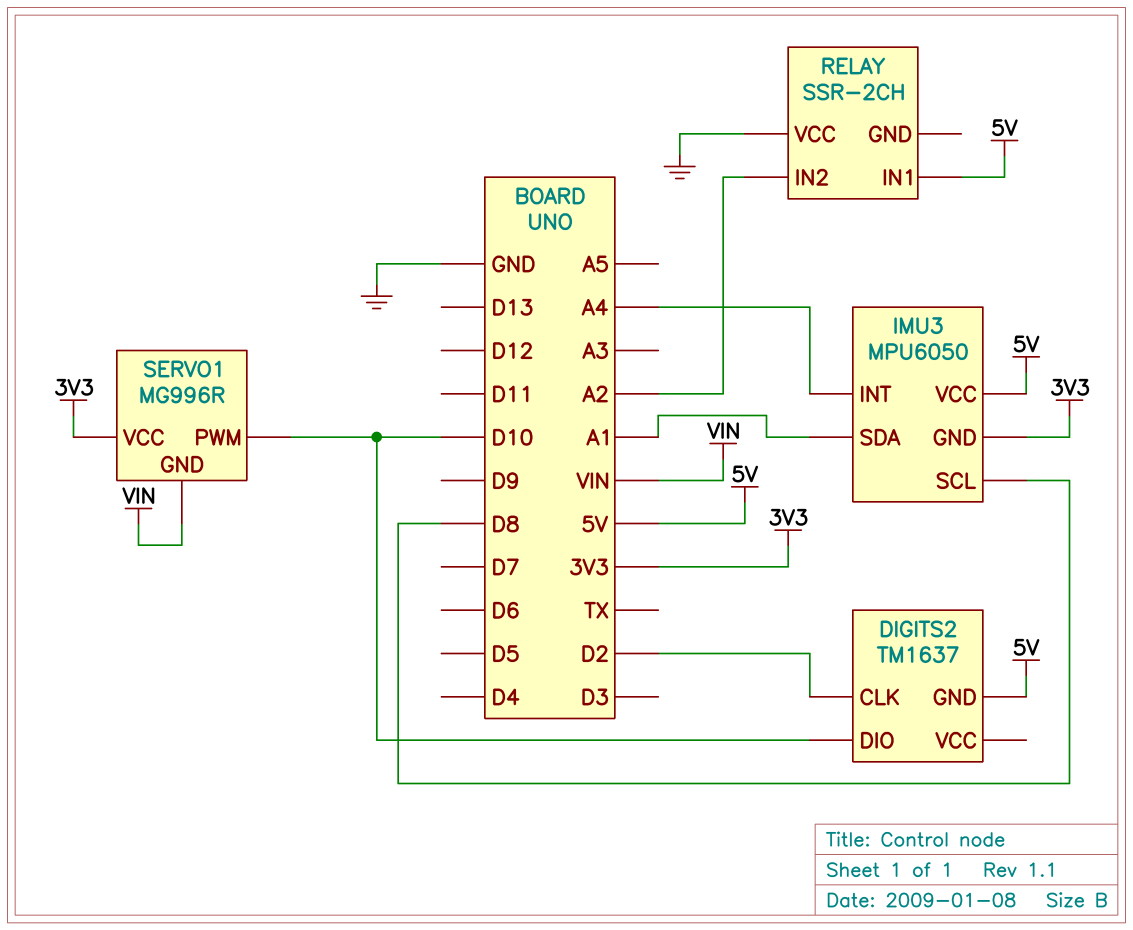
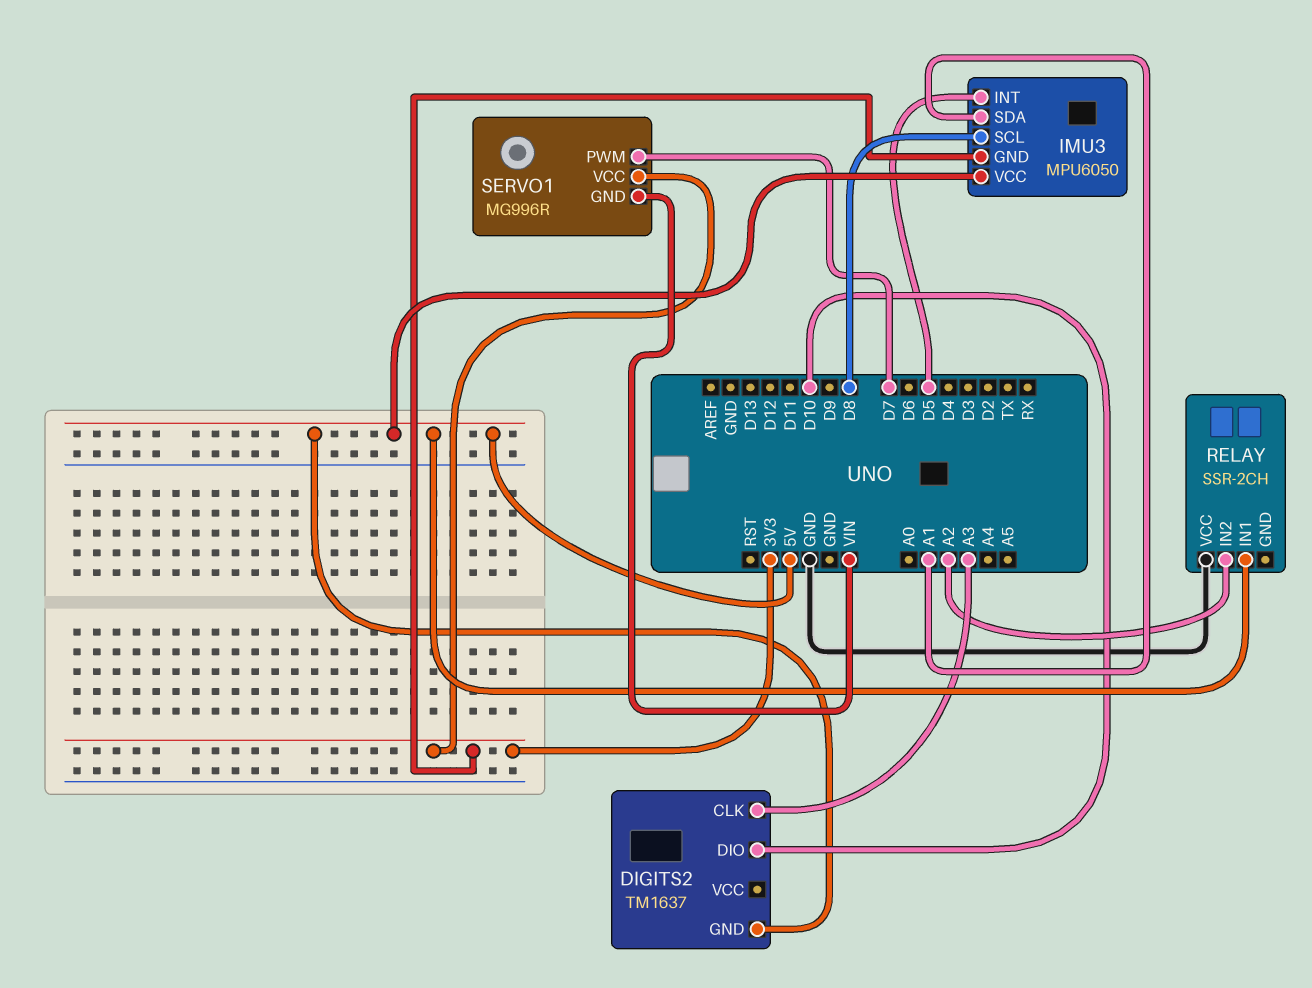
DIGITS2 pin CLK: D2 -> A3
IMU3 pin INT: A4 -> D5
SERVO1 pin PWM: D10 -> D7

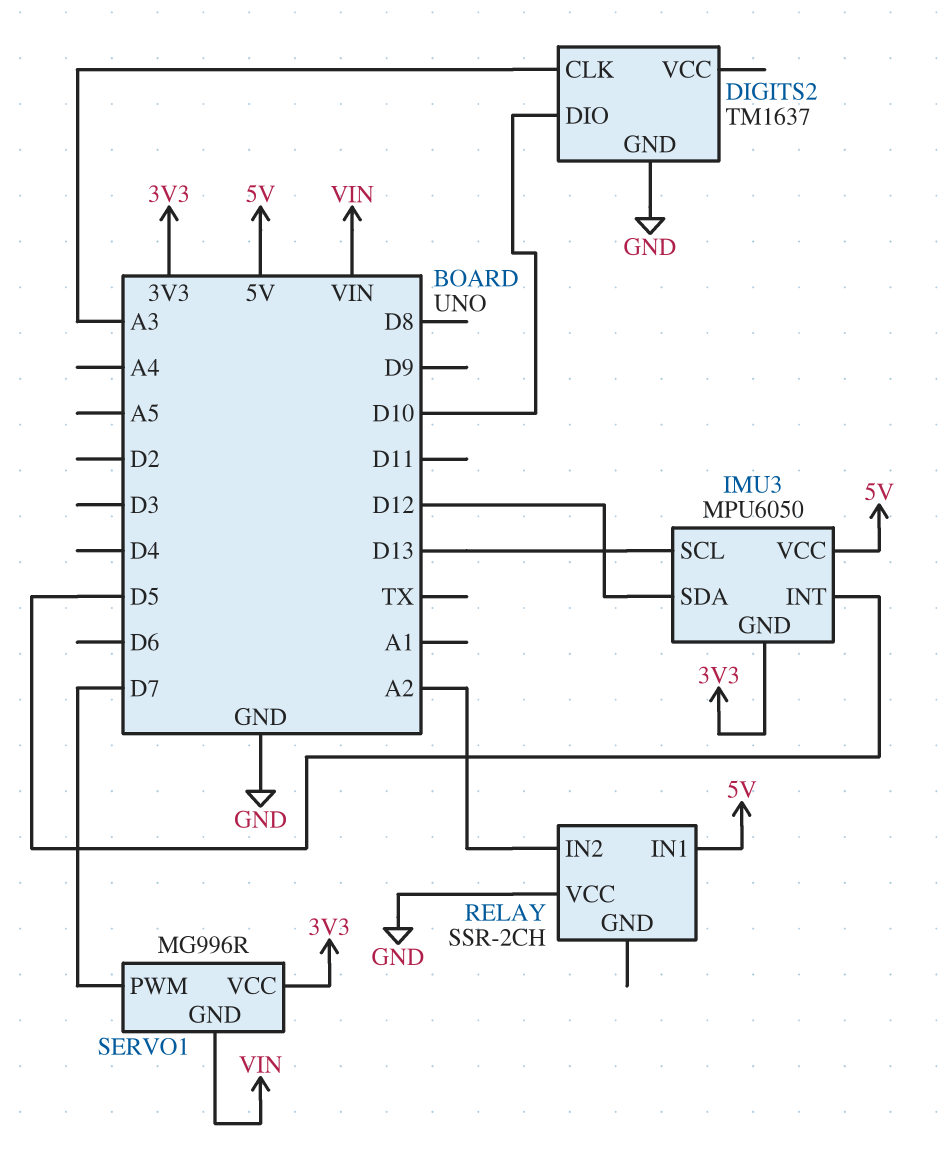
DIGITS2 pin GND: 5V -> GND
IMU3 pin SCL: D8 -> D13
IMU3 pin SDA: A1 -> D12

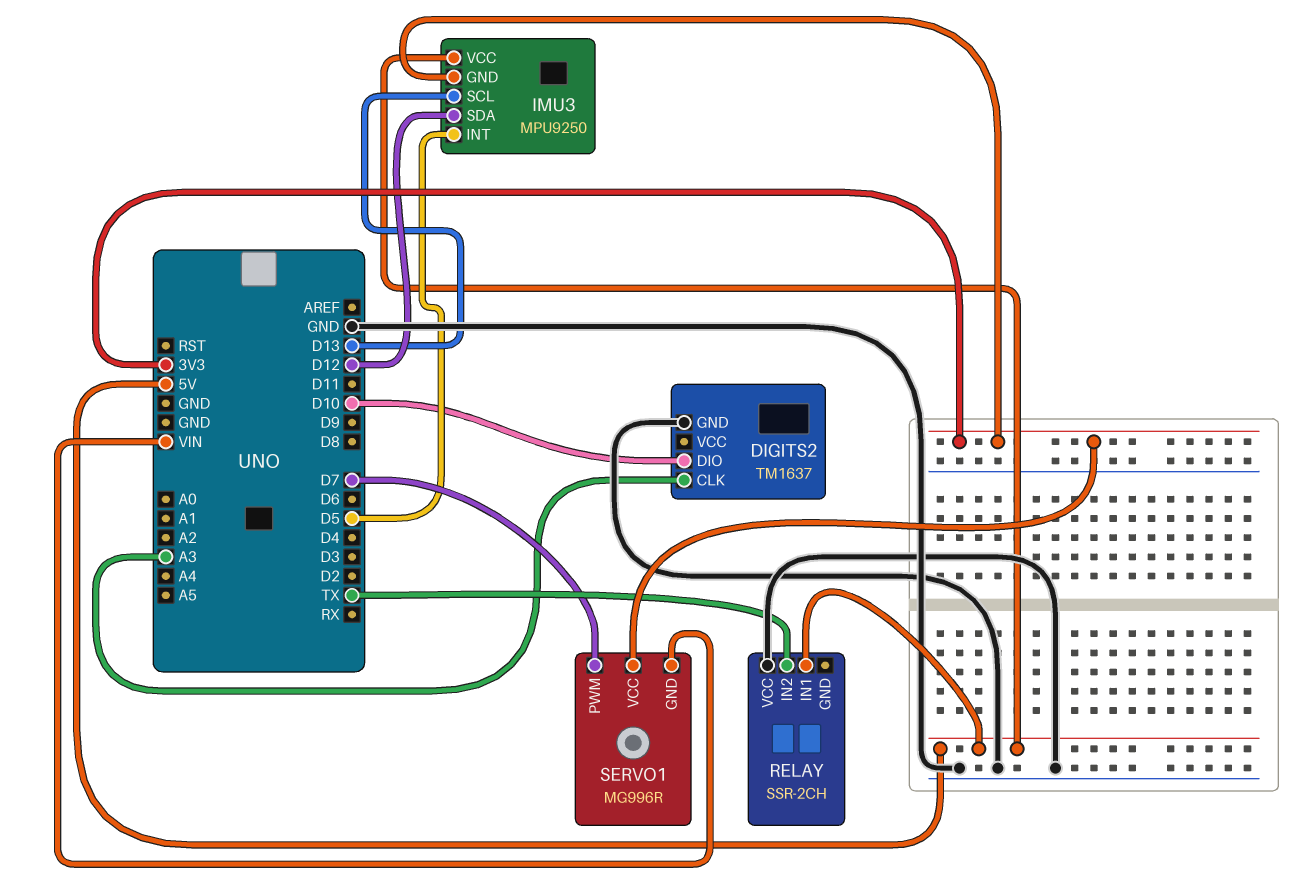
IMU3: MPU6050 -> MPU9250
RELAY pin IN2: A2 -> TX

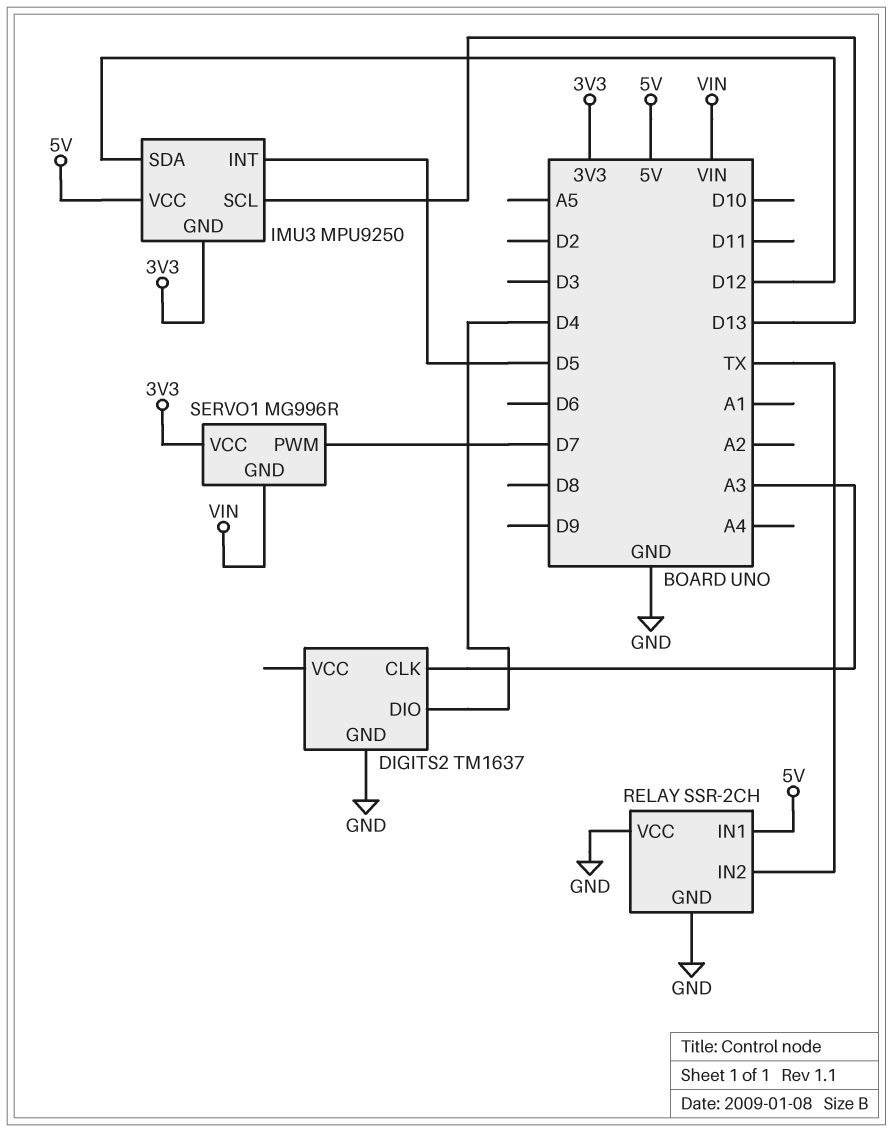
DIGITS2 pin DIO: D10 -> D4
RELAY pin GND: none -> GND

